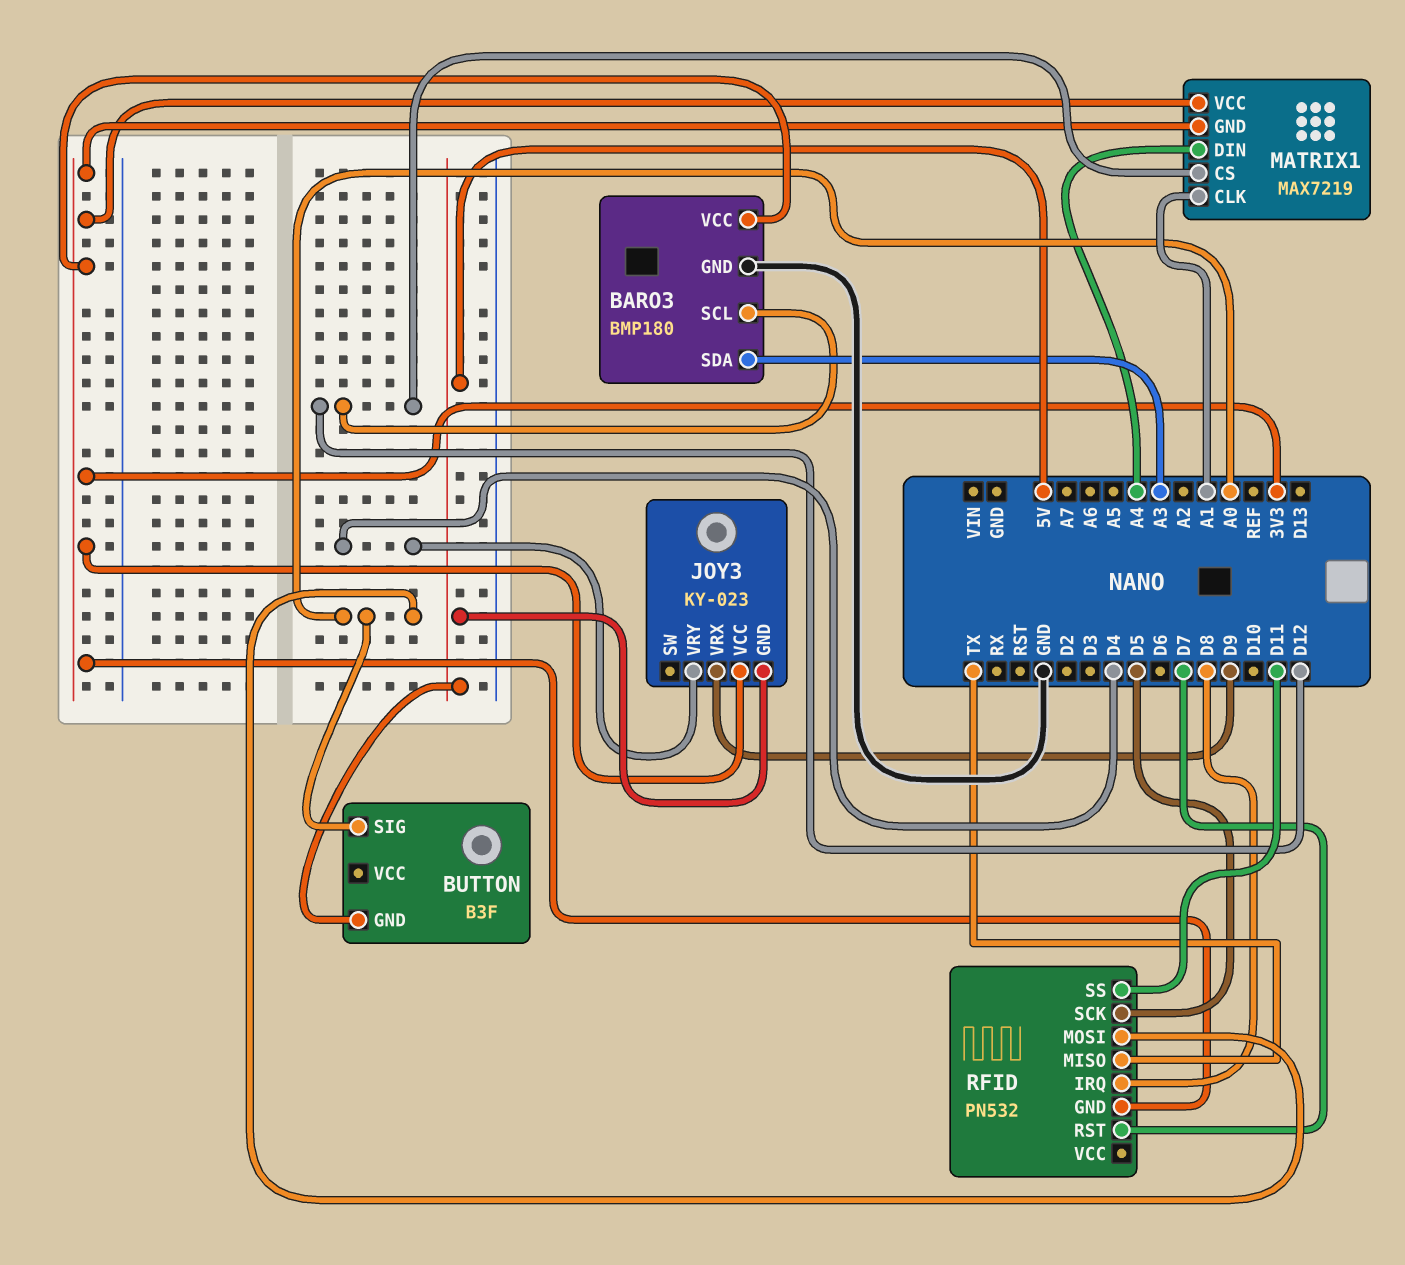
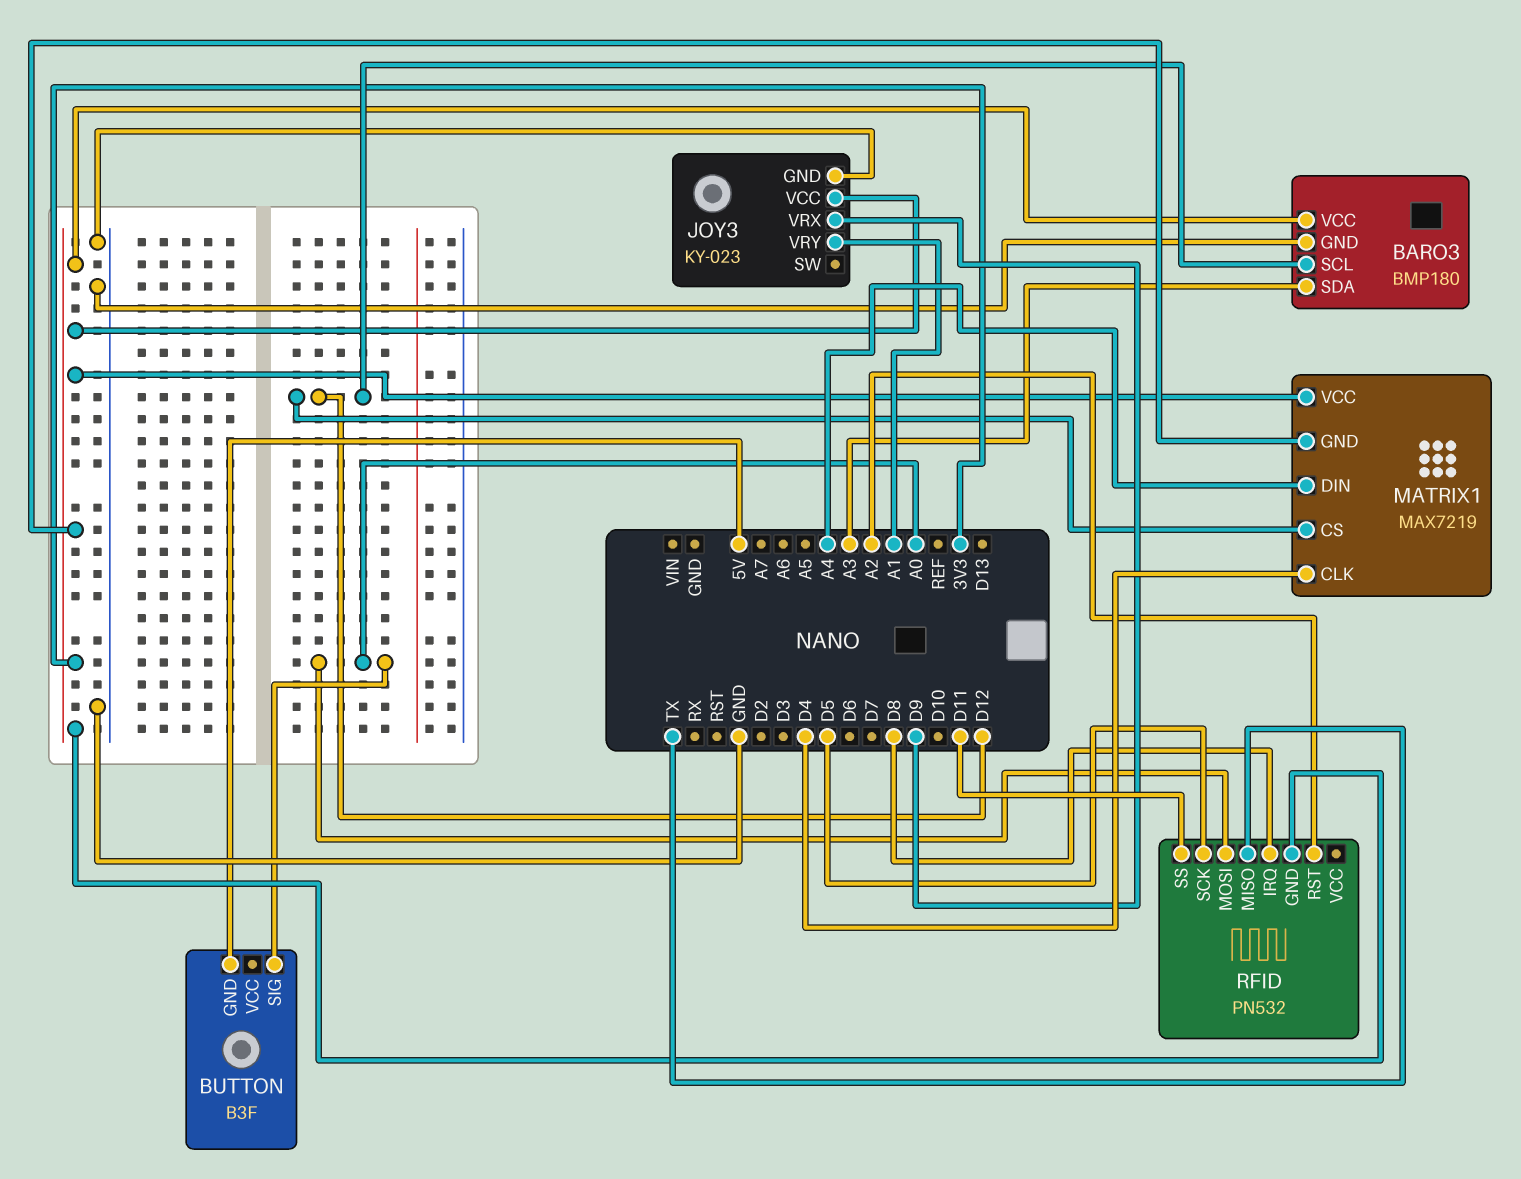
JOY3 pin GND: 5V -> GND
JOY3 pin VRY: D4 -> A1
MATRIX1 pin CLK: A1 -> D4
RFID pin RST: D7 -> A2

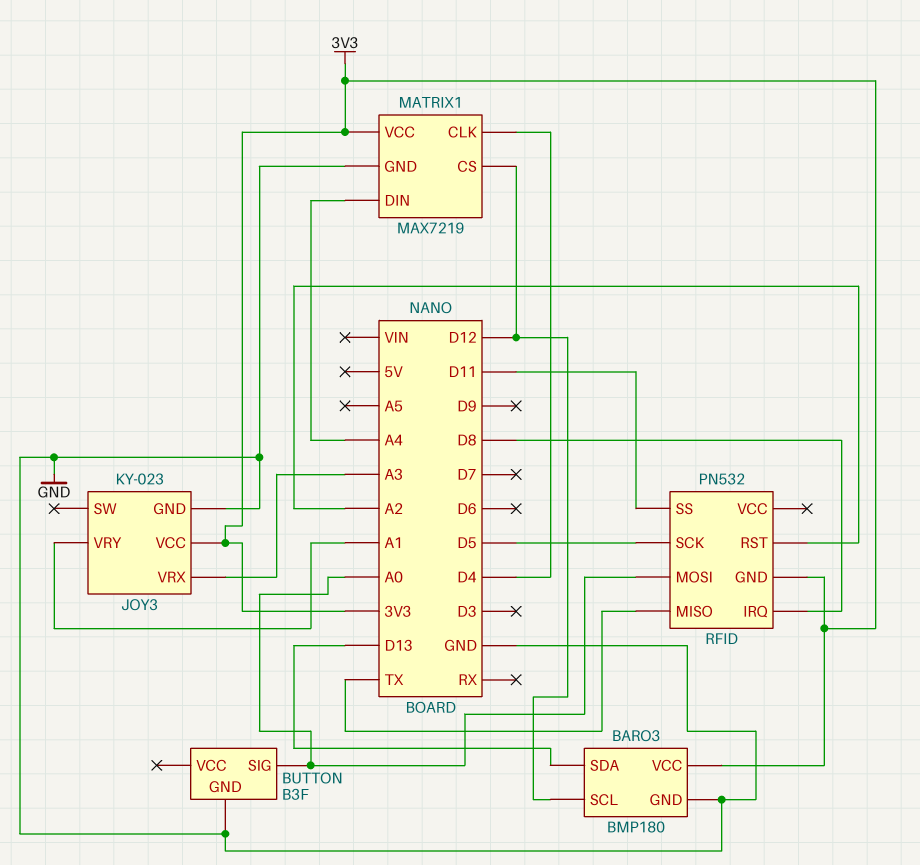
BARO3 pin SDA: A3 -> D13
BUTTON pin GND: 5V -> GND
JOY3 pin VRX: D9 -> A3
MATRIX1 pin GND: 3V3 -> GND

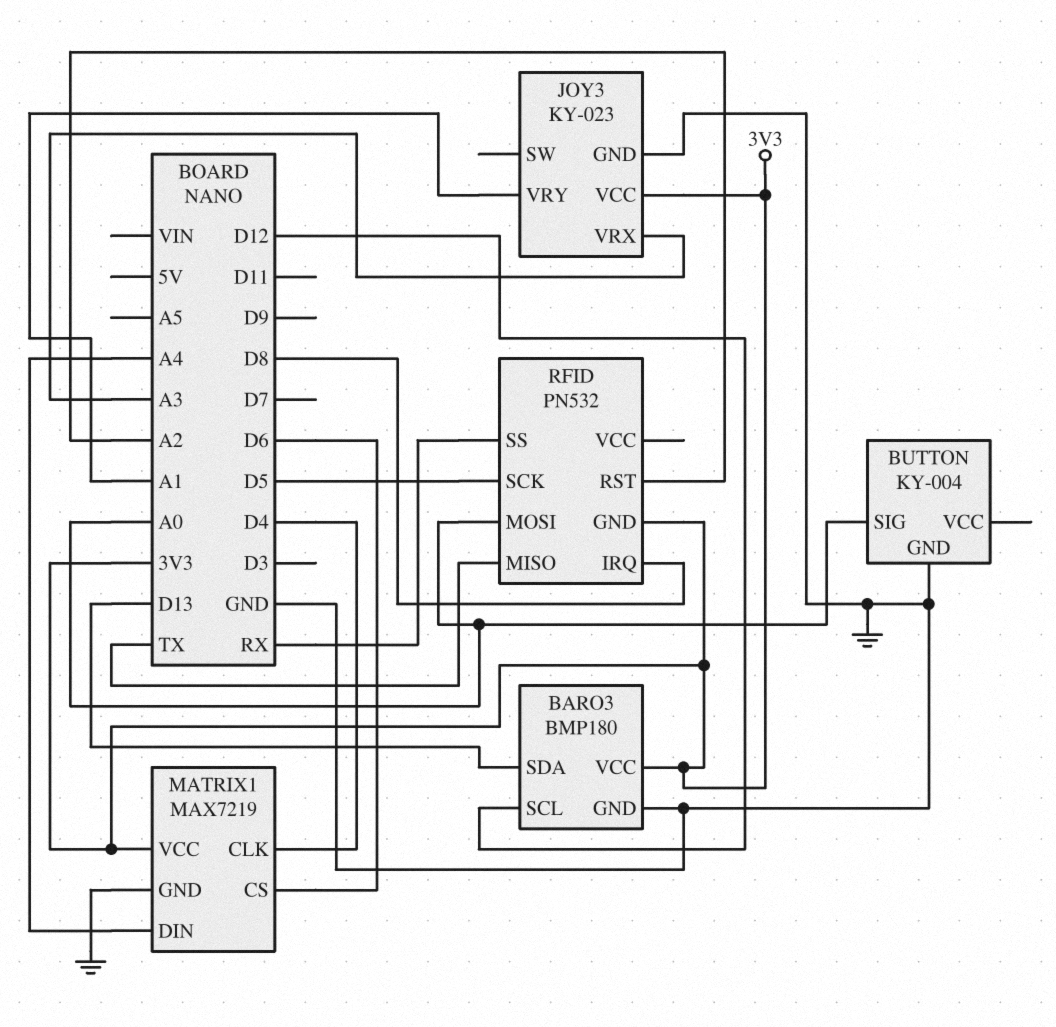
BUTTON: B3F -> KY-004
MATRIX1 pin CS: D12 -> D6
RFID pin SS: D11 -> RX

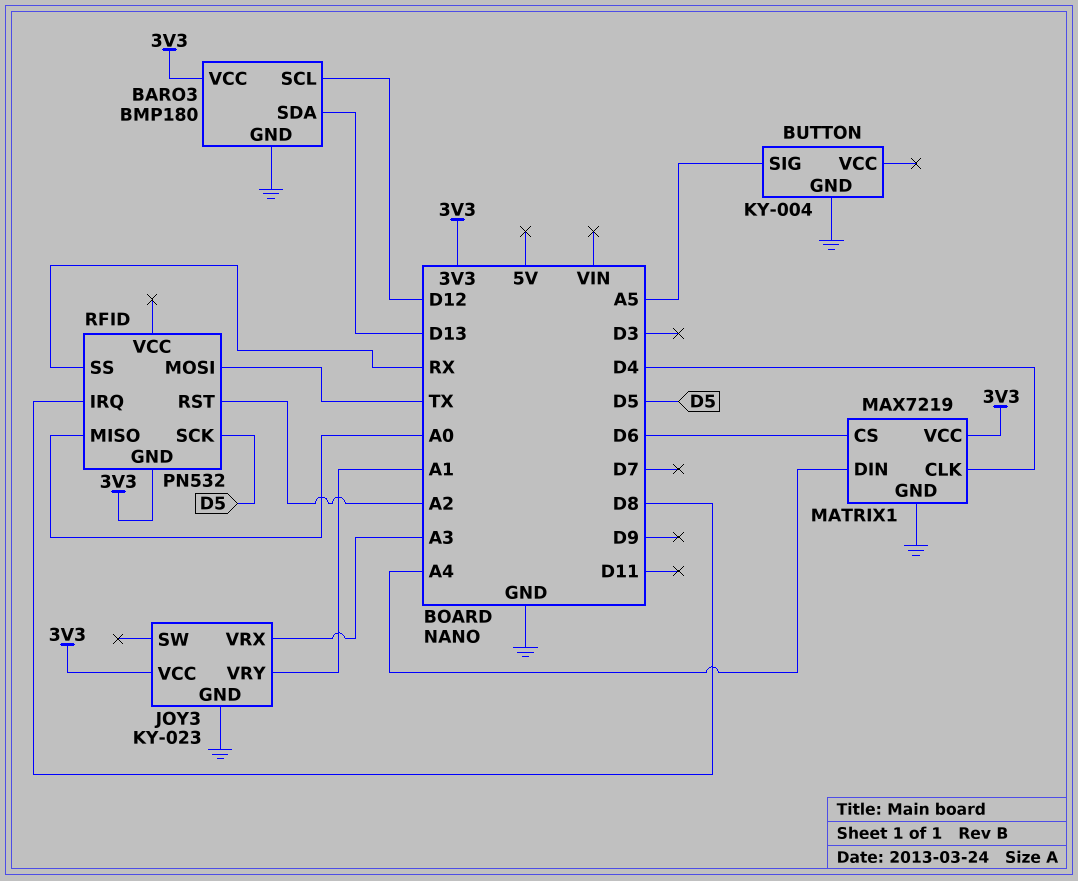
BUTTON pin SIG: A0 -> A5
RFID pin MISO: TX -> A0
RFID pin MOSI: A0 -> TX

